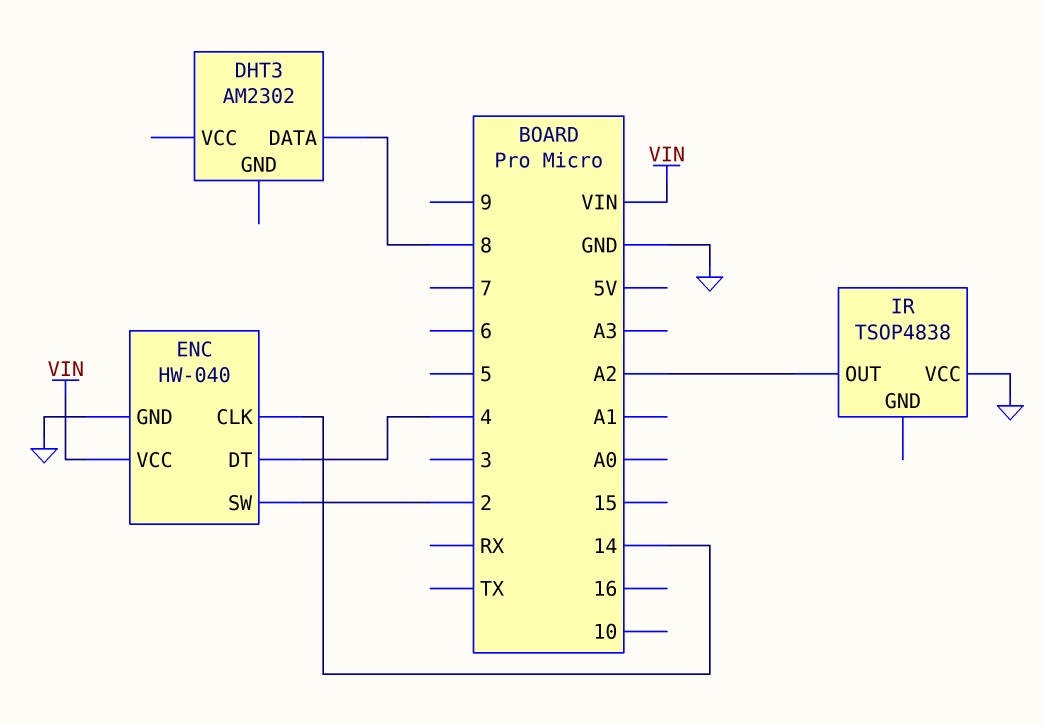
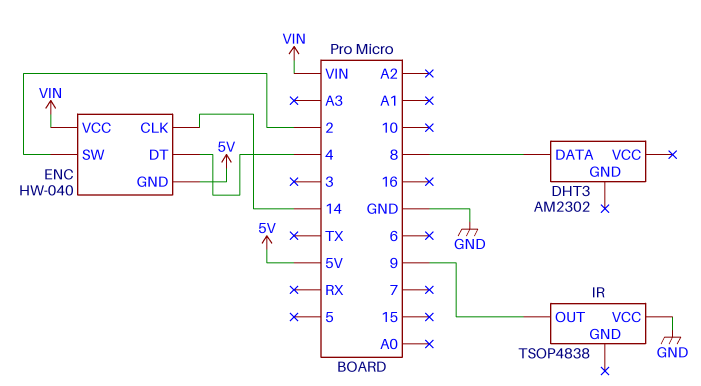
ENC pin GND: GND -> 5V
IR pin OUT: A2 -> 9

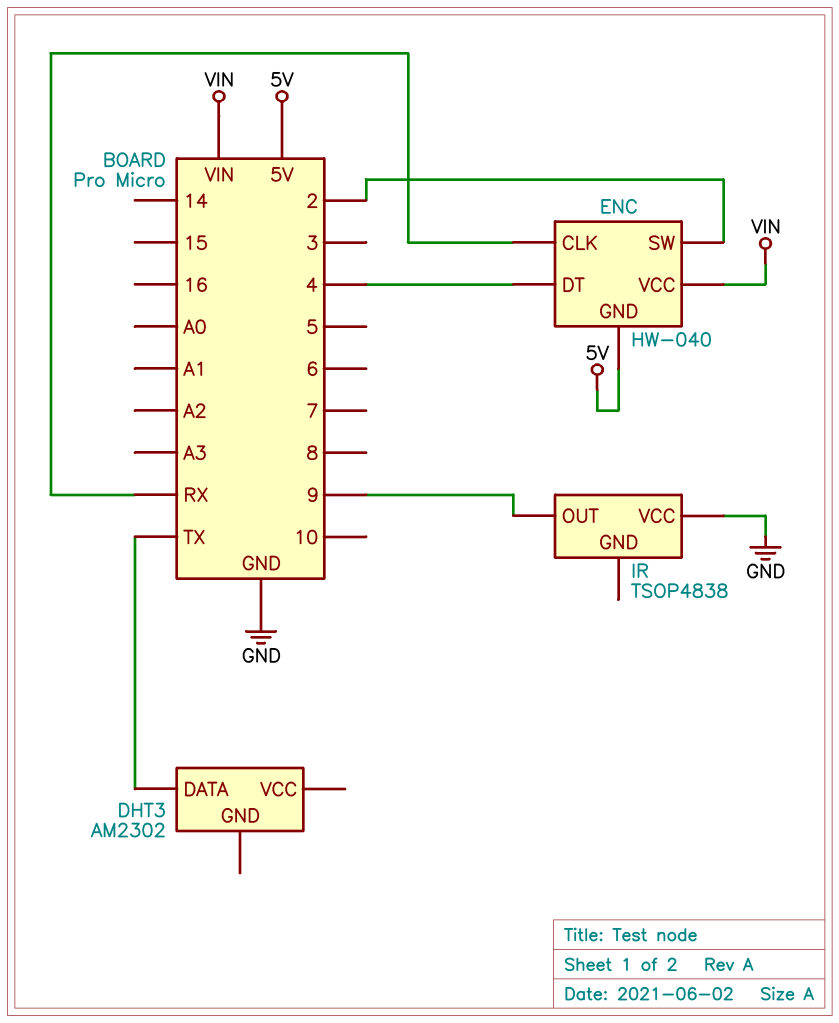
DHT3 pin DATA: 8 -> TX
ENC pin CLK: 14 -> RX

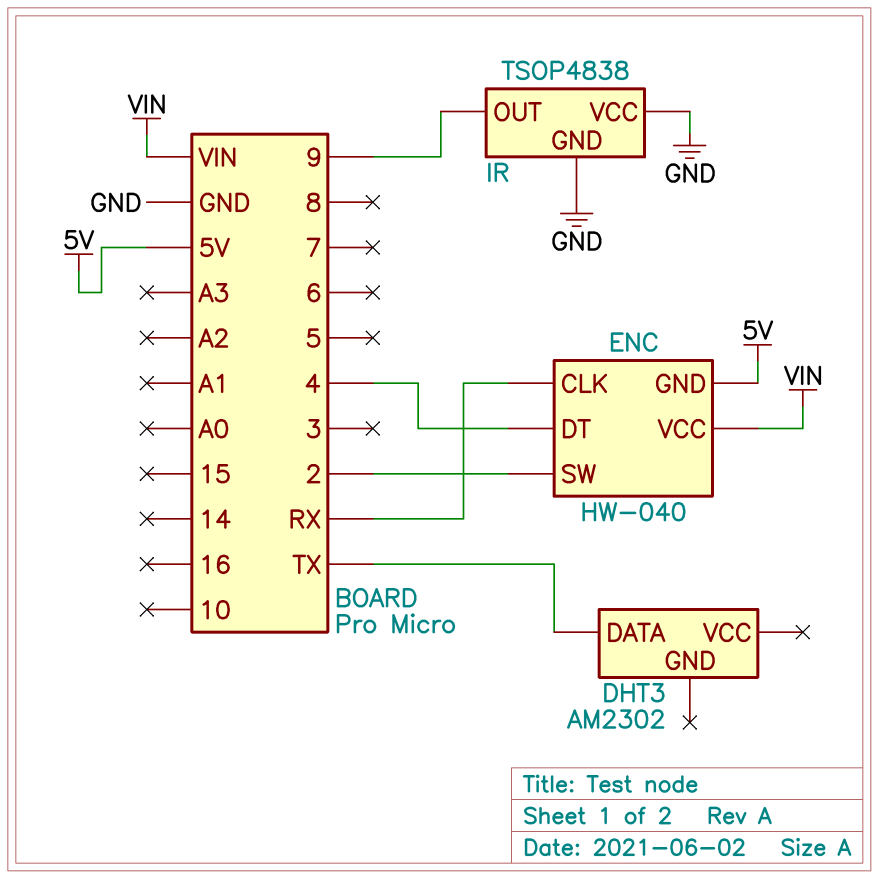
IR pin GND: none -> GND

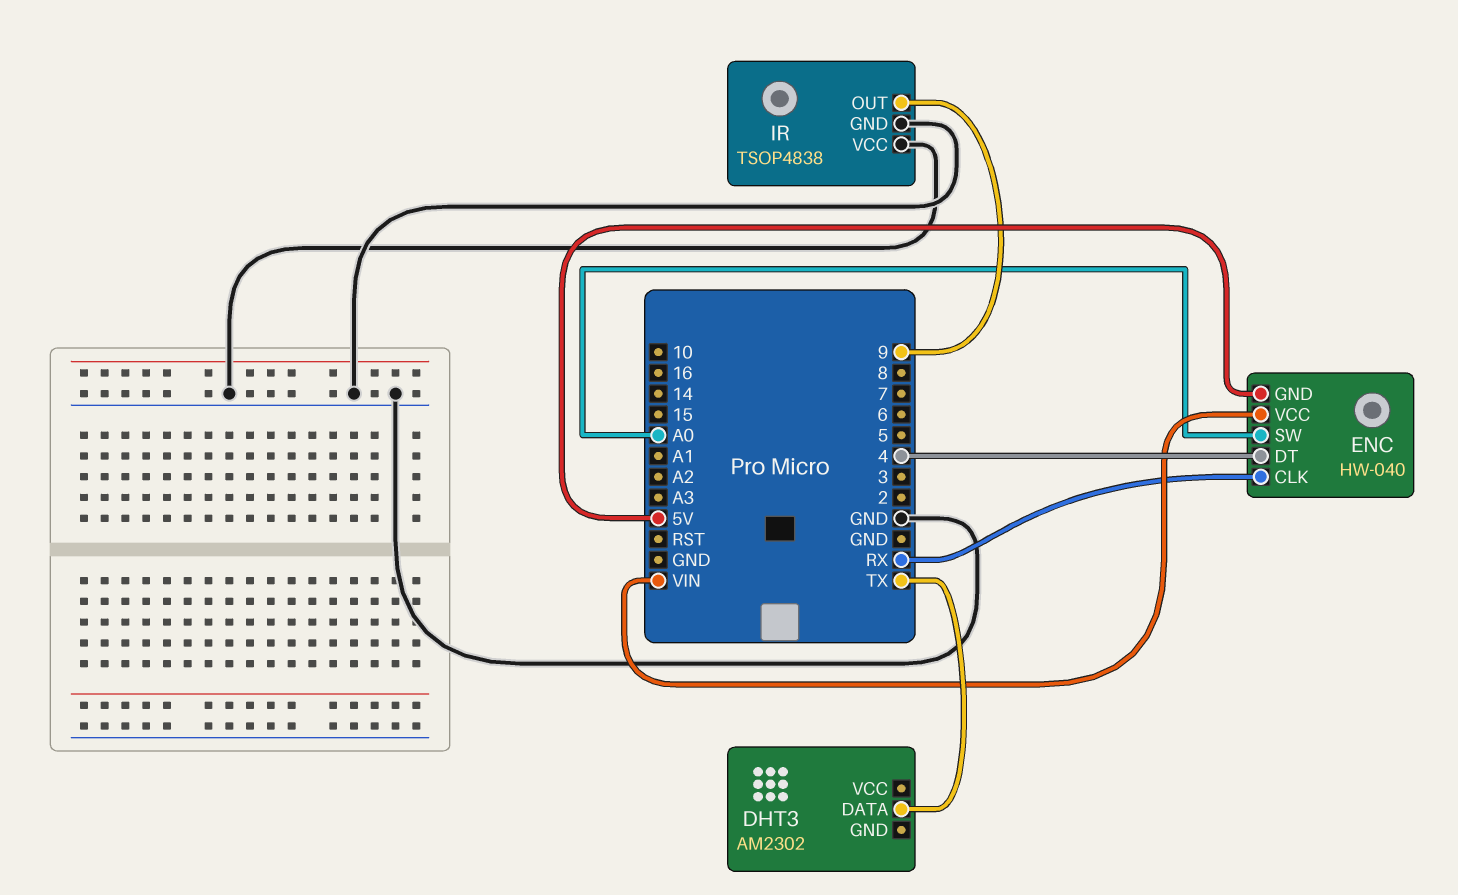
ENC pin SW: 2 -> A0

